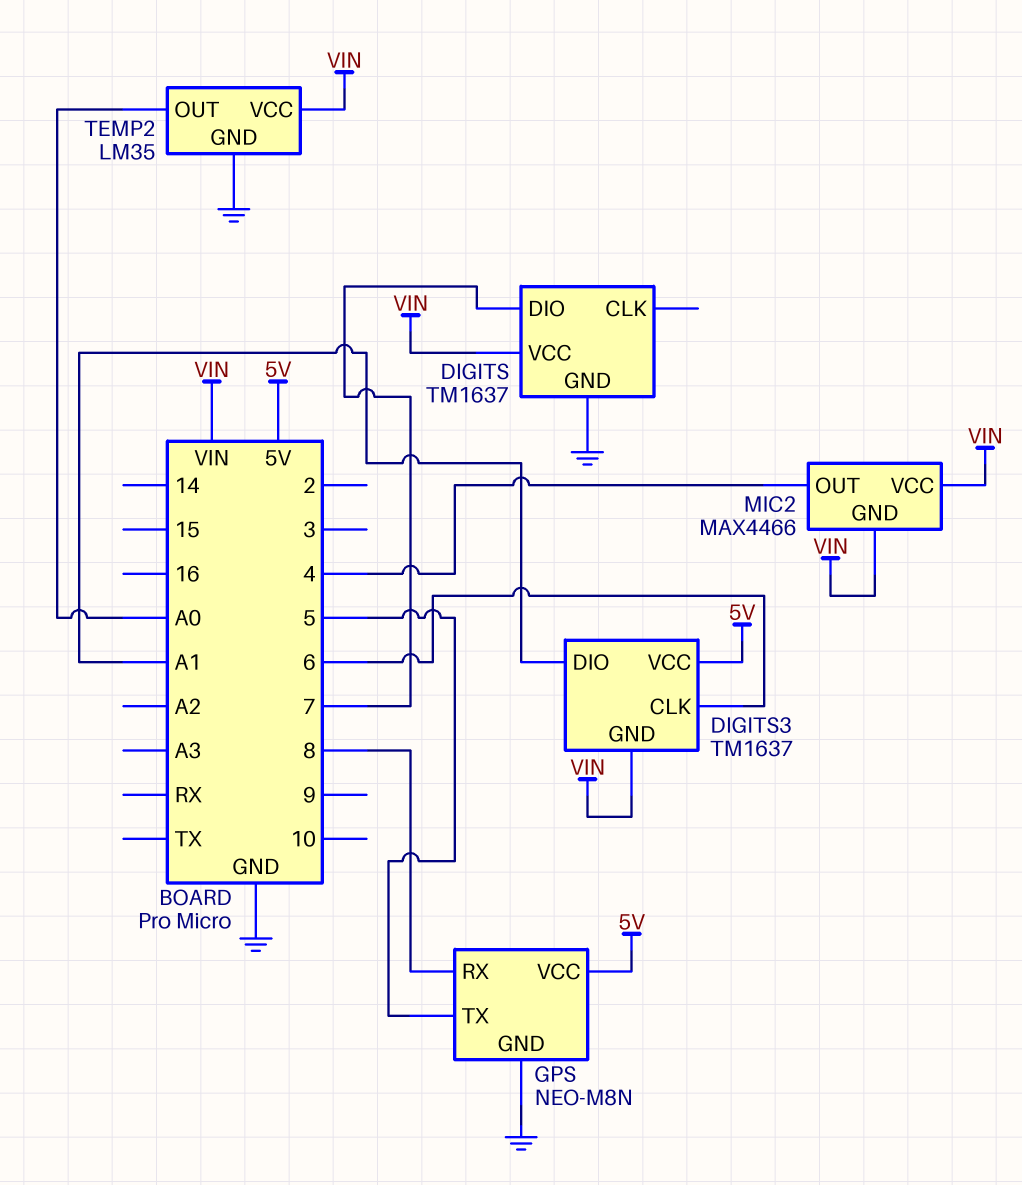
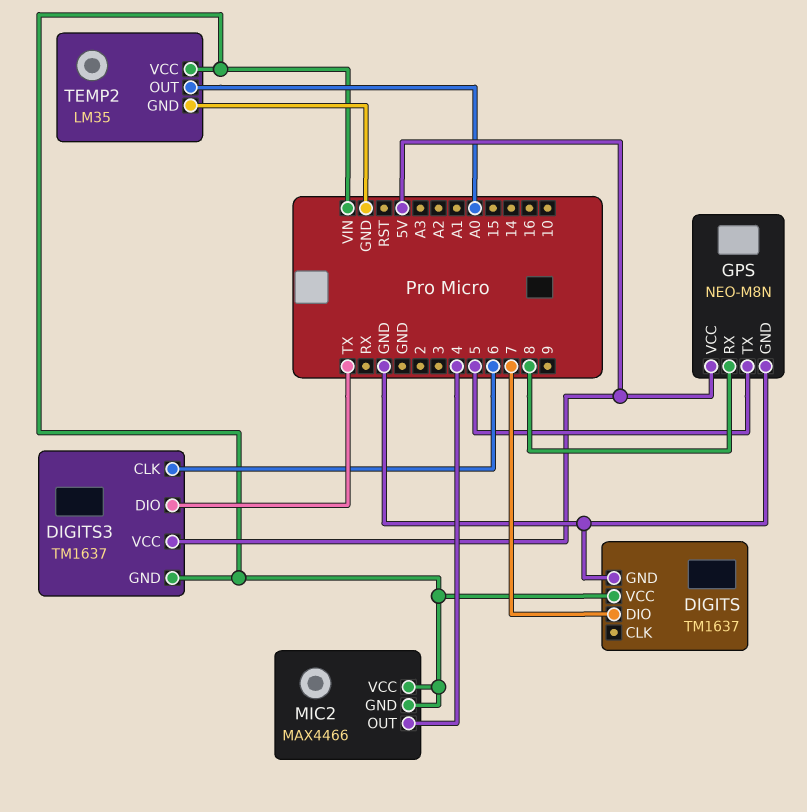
DIGITS3 pin DIO: A1 -> TX

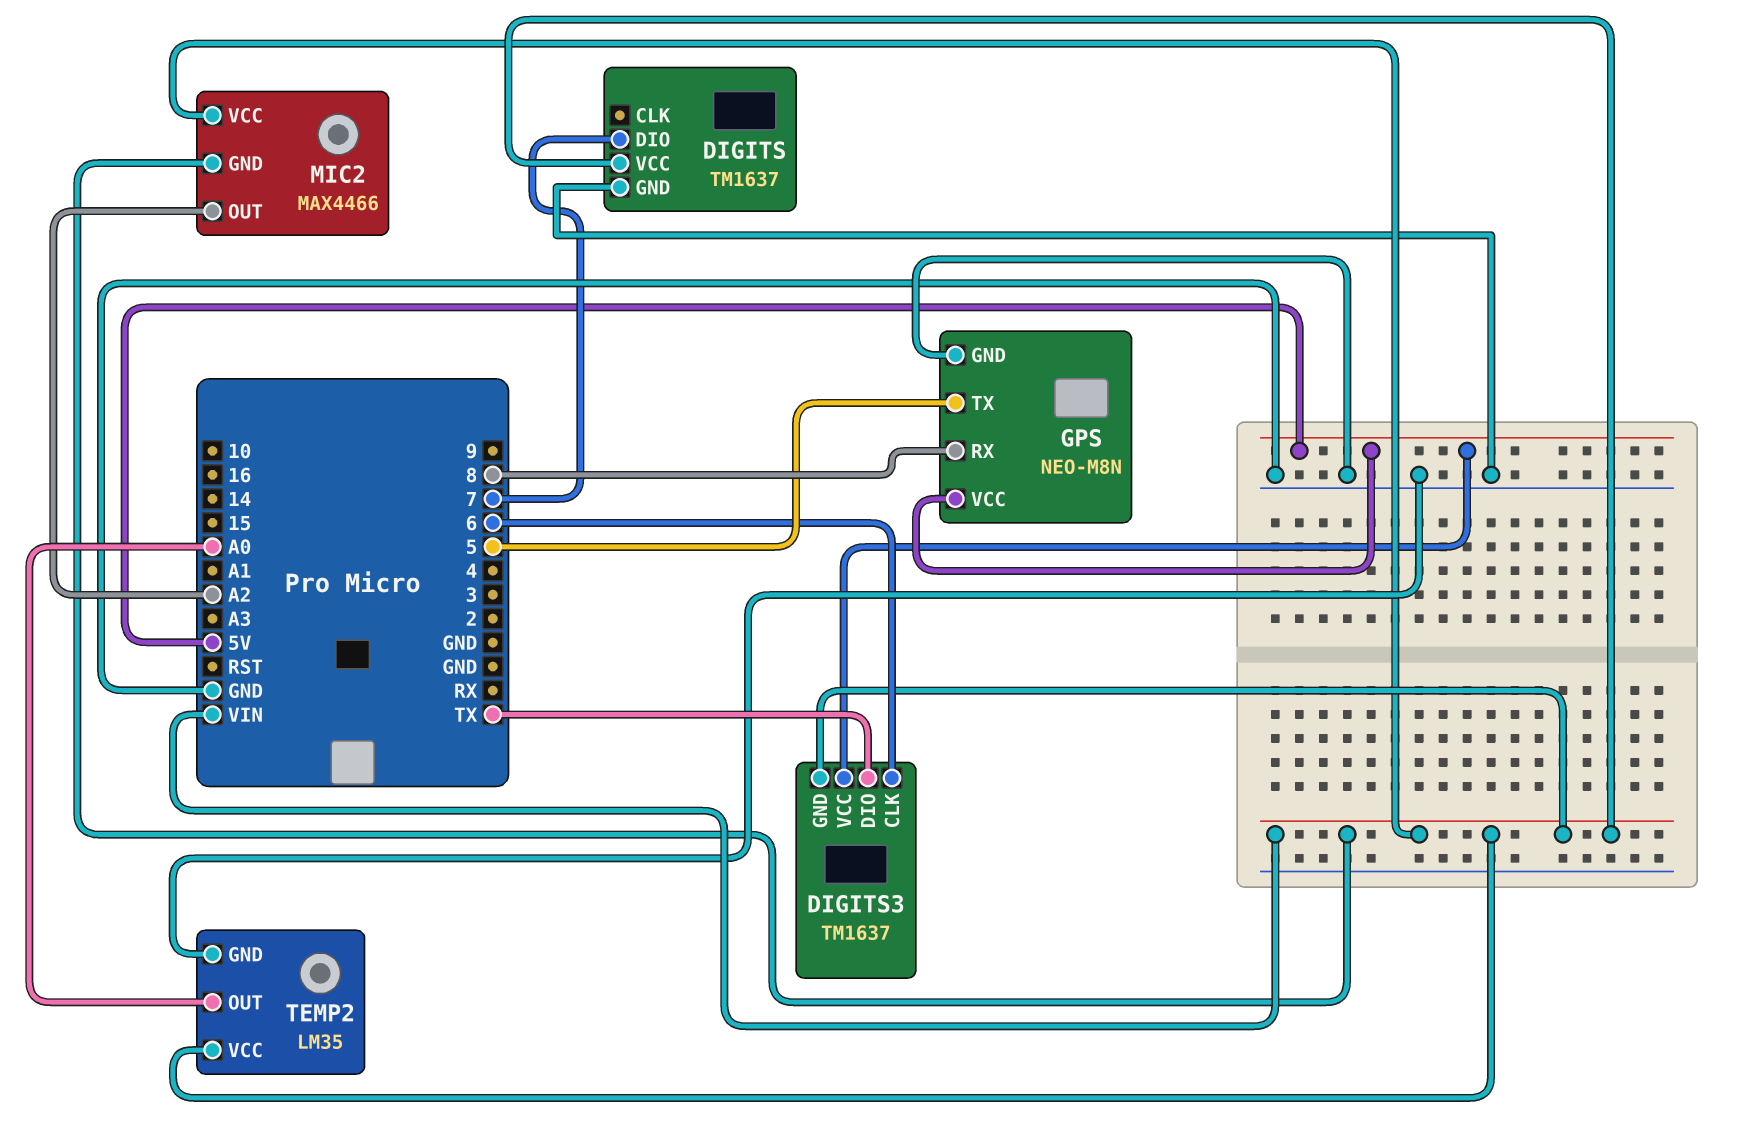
MIC2 pin OUT: 4 -> A2

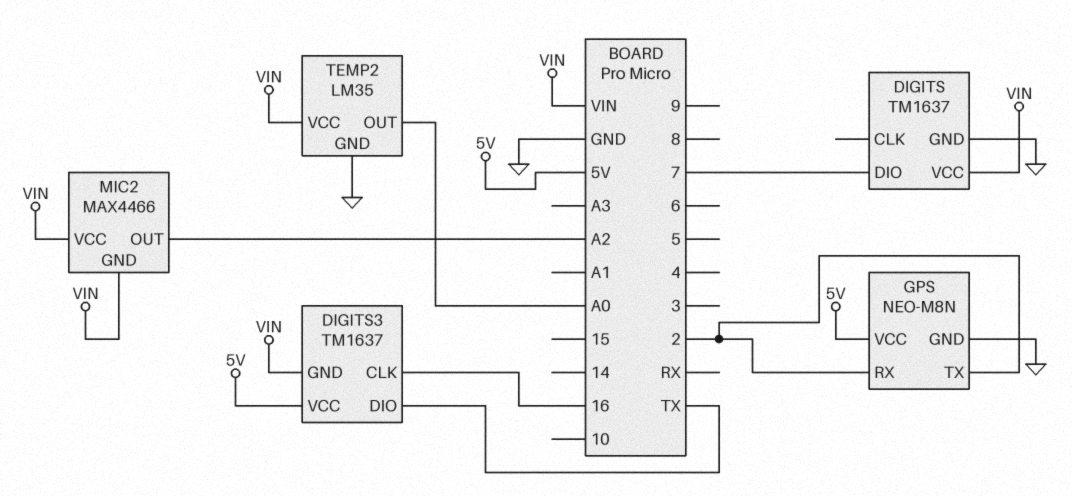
DIGITS3 pin CLK: 6 -> 16
GPS pin RX: 8 -> 2
GPS pin TX: 5 -> 2

